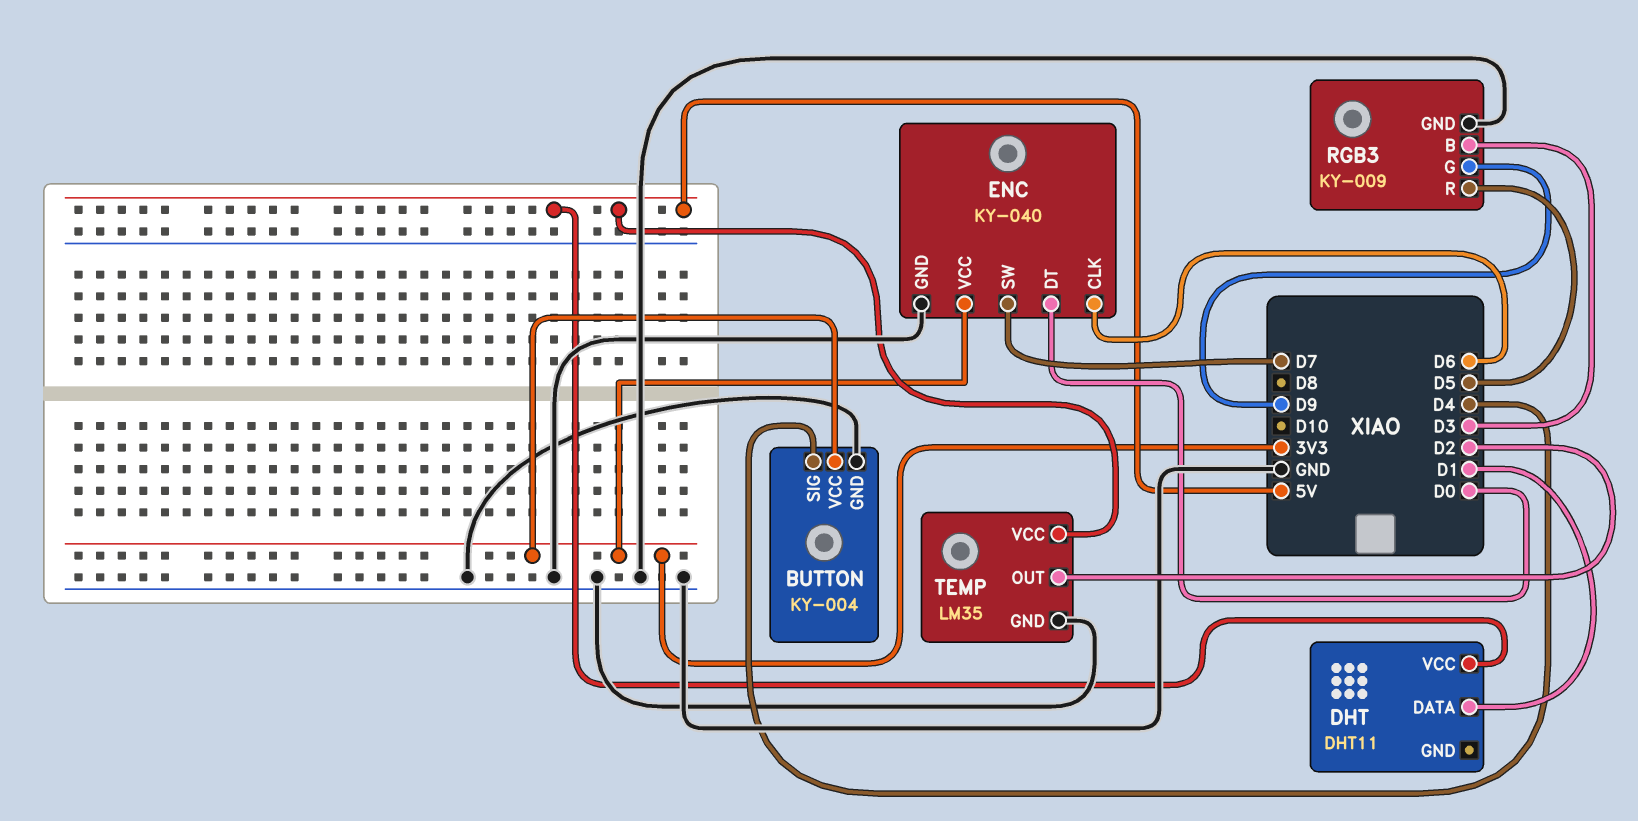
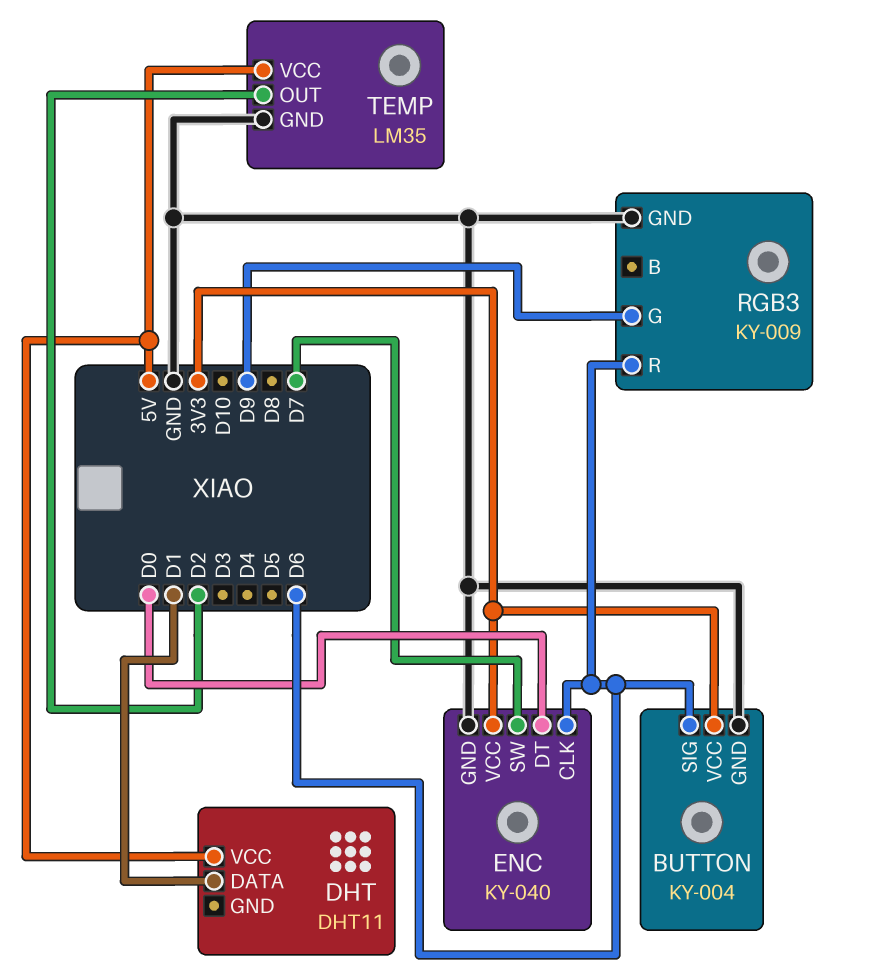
BUTTON pin SIG: D4 -> D6
RGB3 pin B: D3 -> none
RGB3 pin R: D5 -> D6

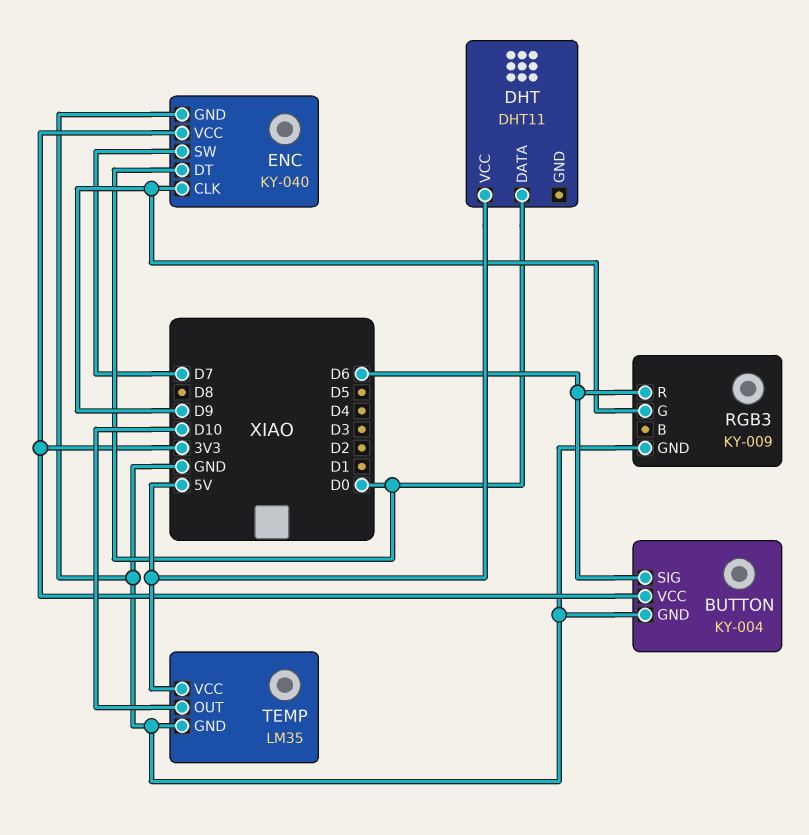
DHT pin DATA: D1 -> D0
ENC pin CLK: D6 -> D9
TEMP pin OUT: D2 -> D10

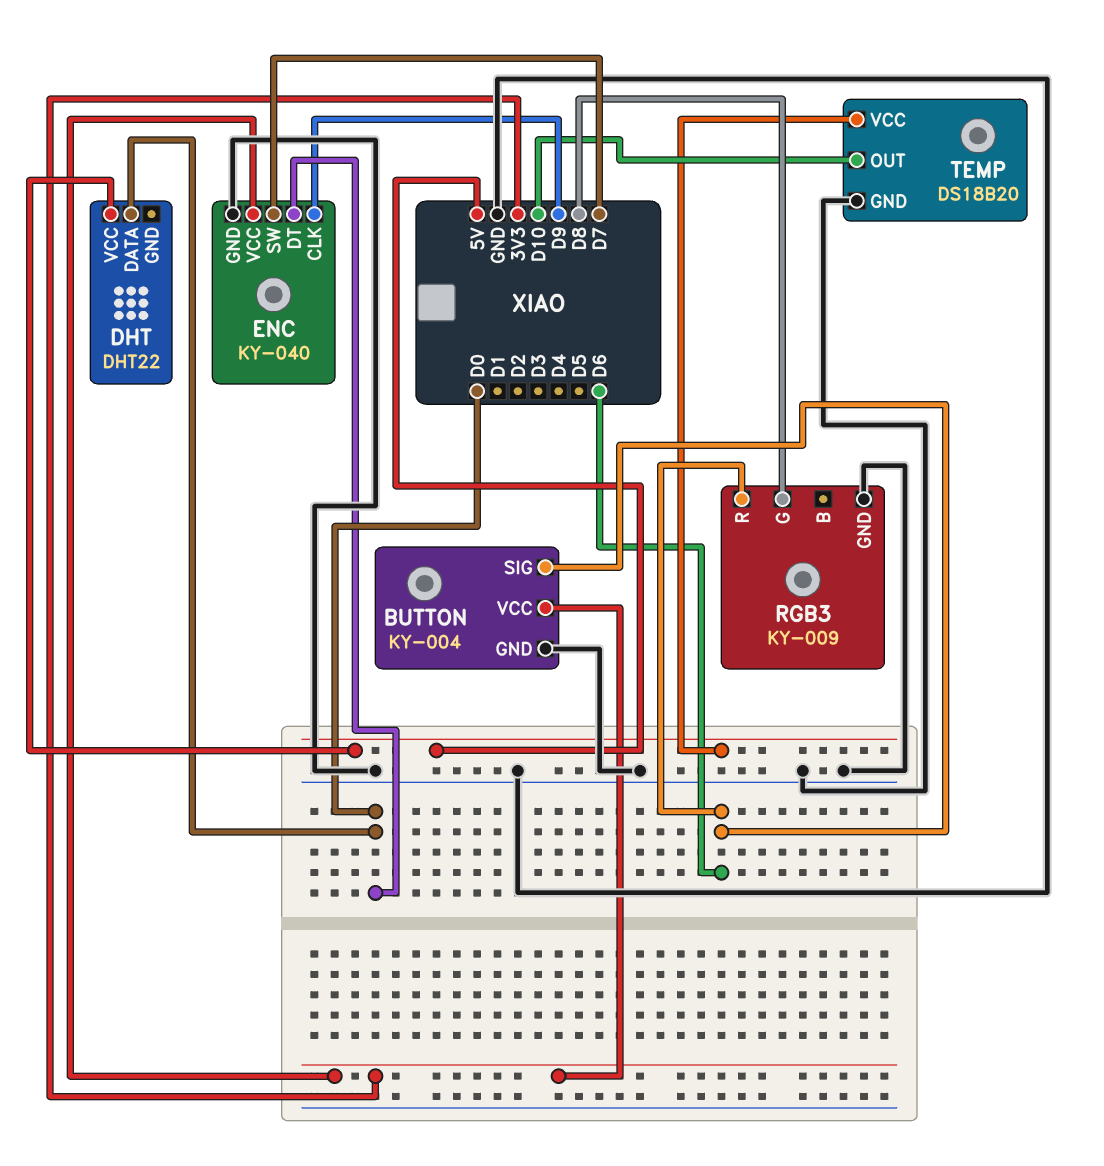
DHT: DHT11 -> DHT22
RGB3 pin G: D9 -> D8
TEMP: LM35 -> DS18B20

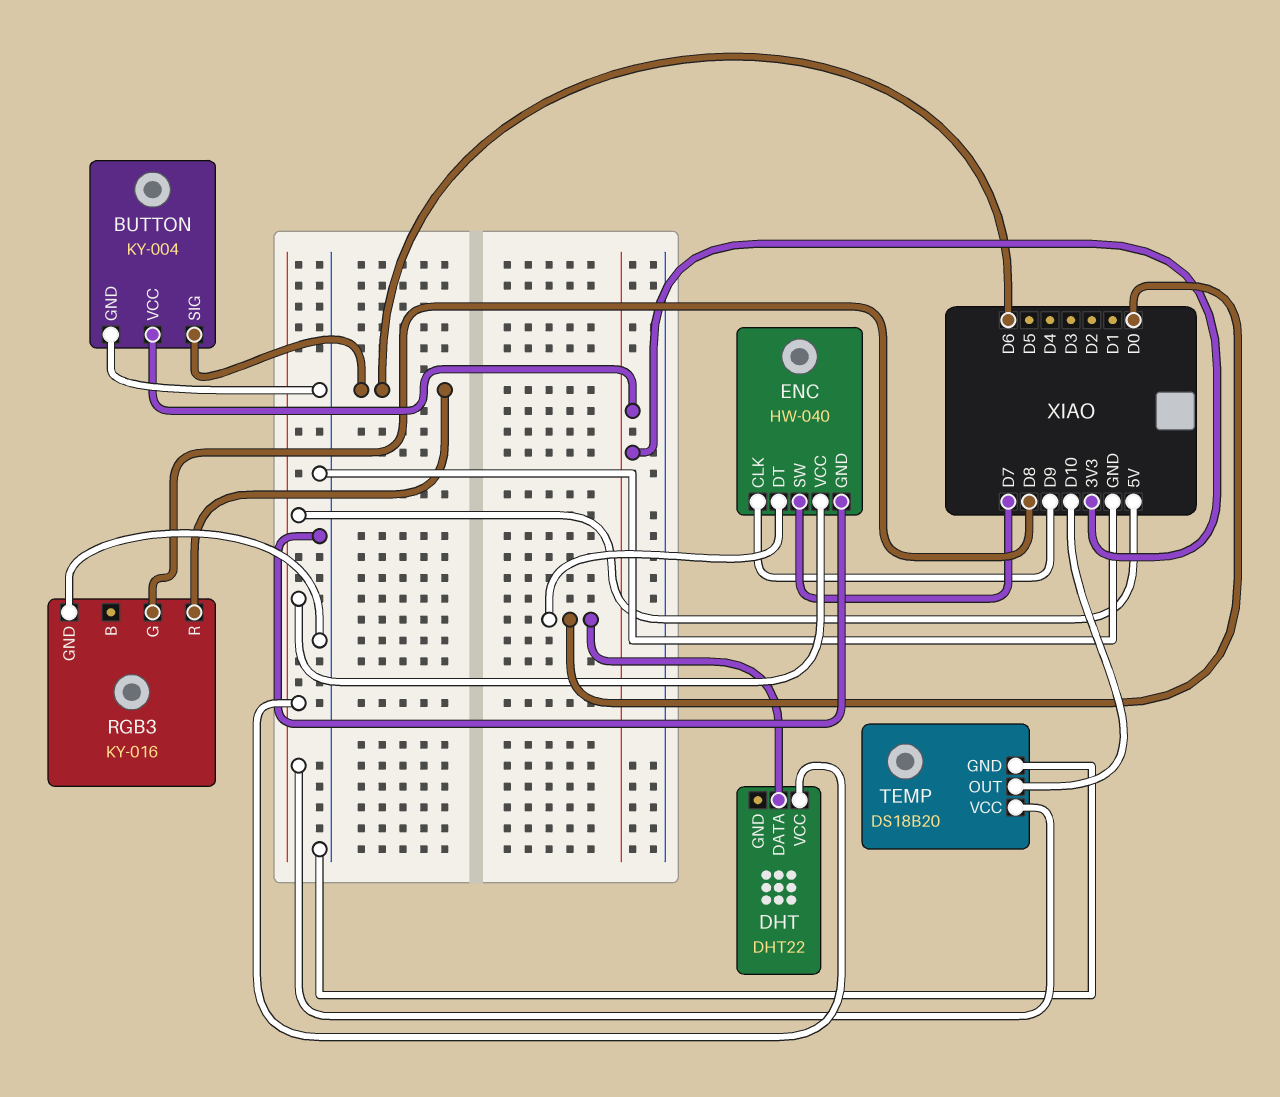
ENC: KY-040 -> HW-040
ENC pin VCC: 3V3 -> 5V
RGB3: KY-009 -> KY-016

